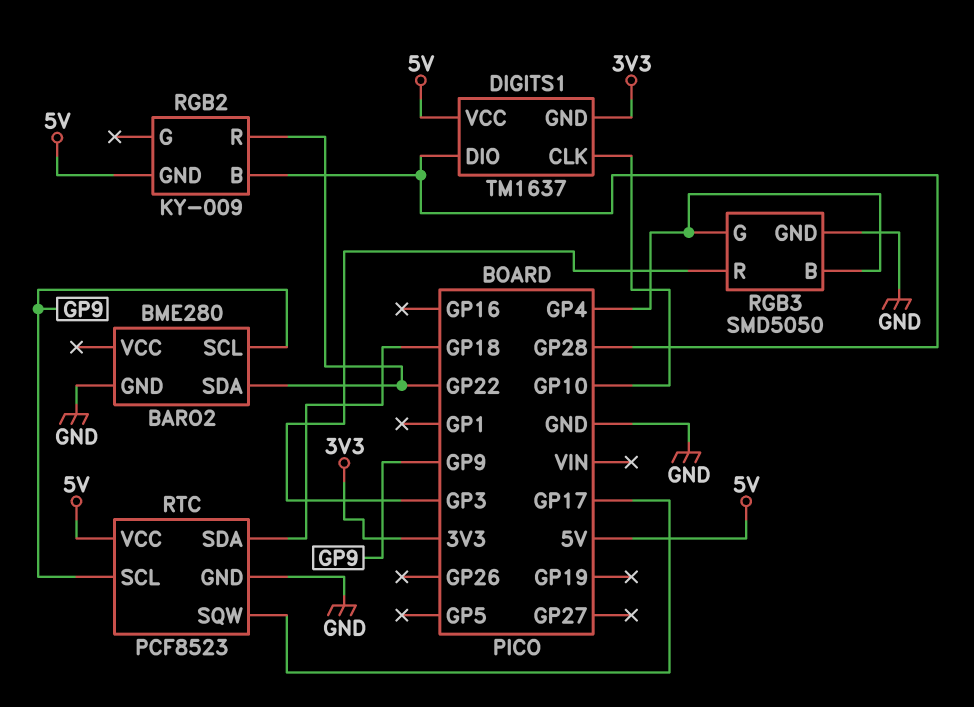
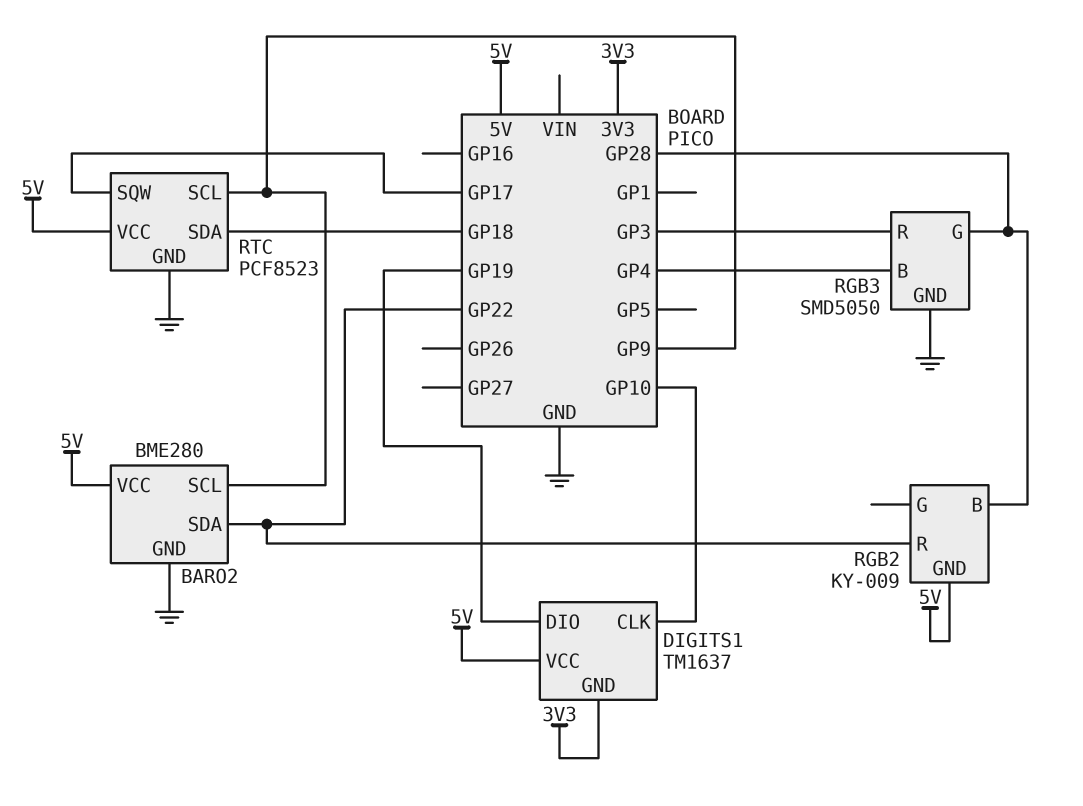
BARO2 pin VCC: none -> 5V
DIGITS1 pin DIO: GP28 -> GP19
RGB3 pin G: GP4 -> GP28

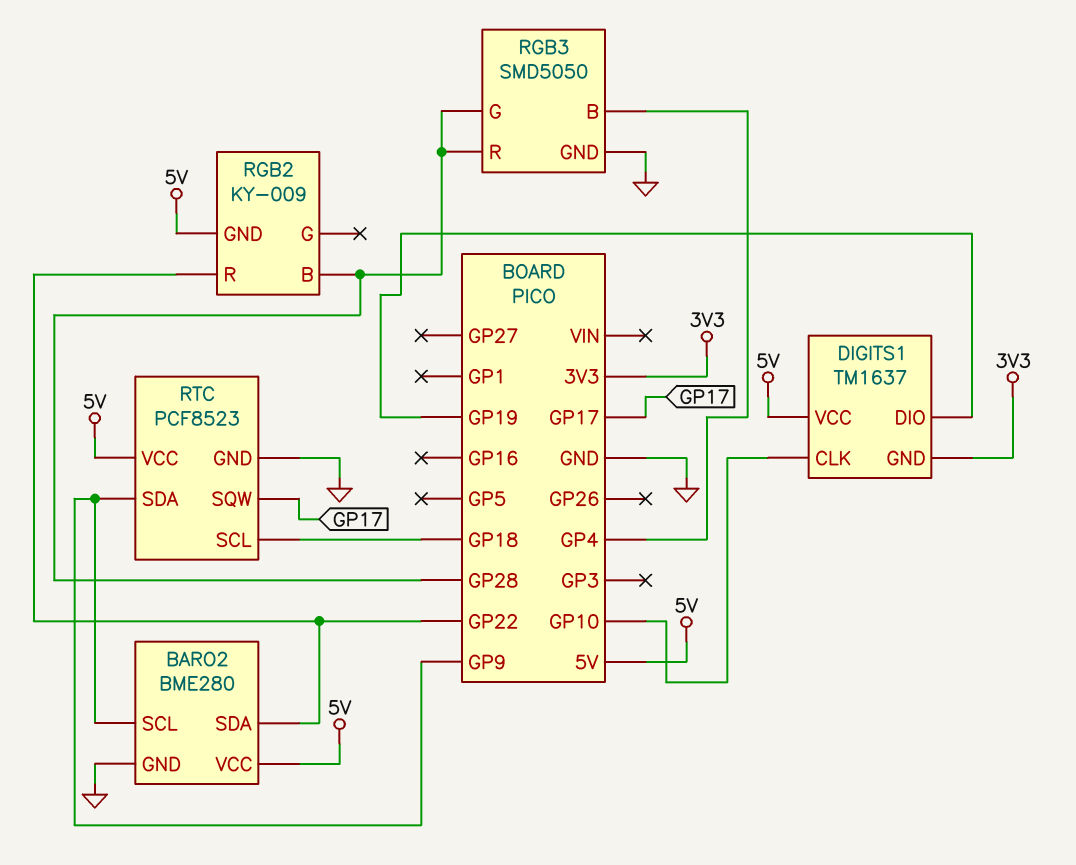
RGB3 pin R: GP3 -> GP28
RTC pin SCL: GP9 -> GP18
RTC pin SDA: GP18 -> GP9

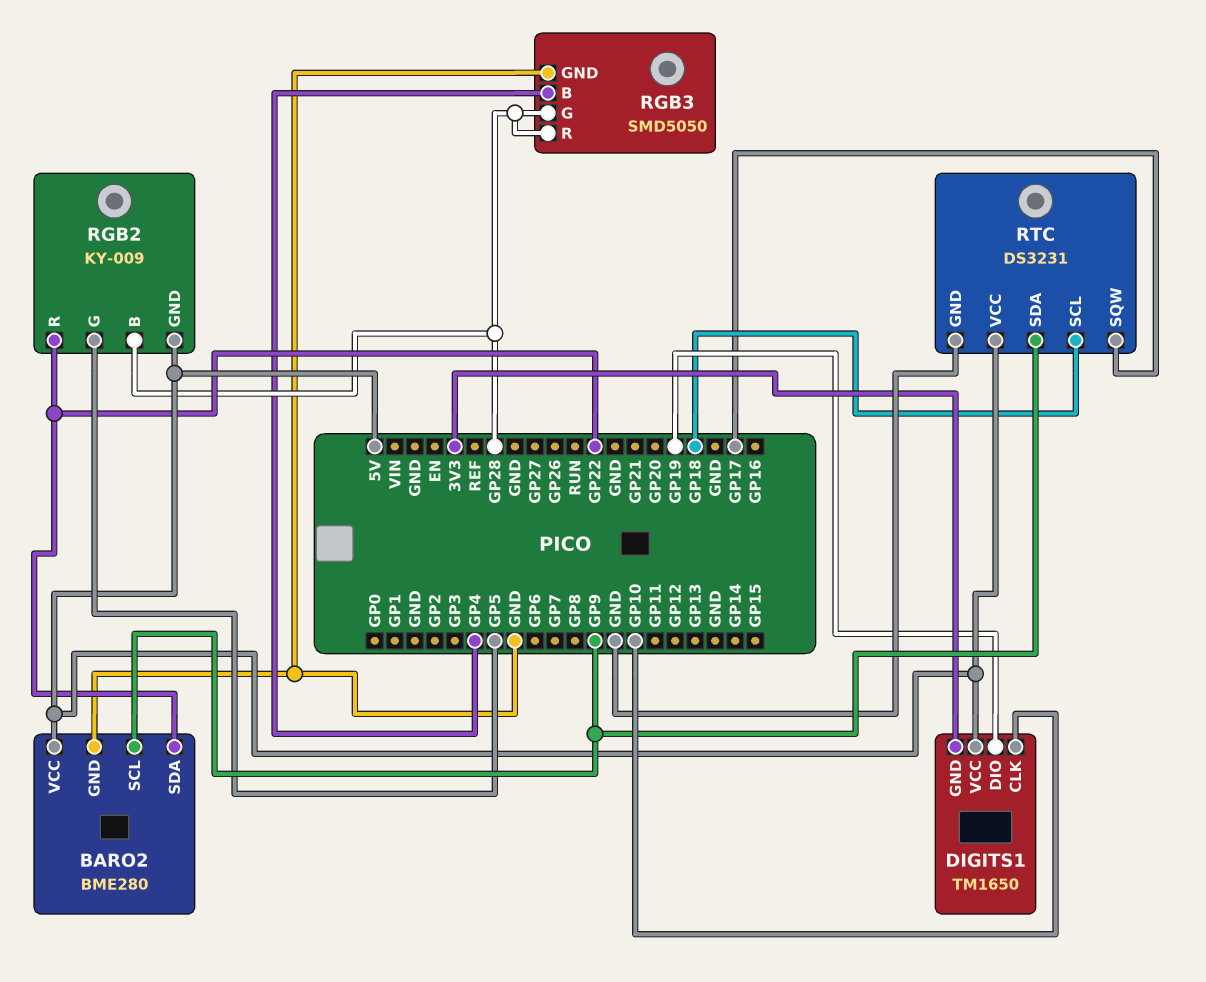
DIGITS1: TM1637 -> TM1650
RGB2 pin G: none -> GP5
RTC: PCF8523 -> DS3231

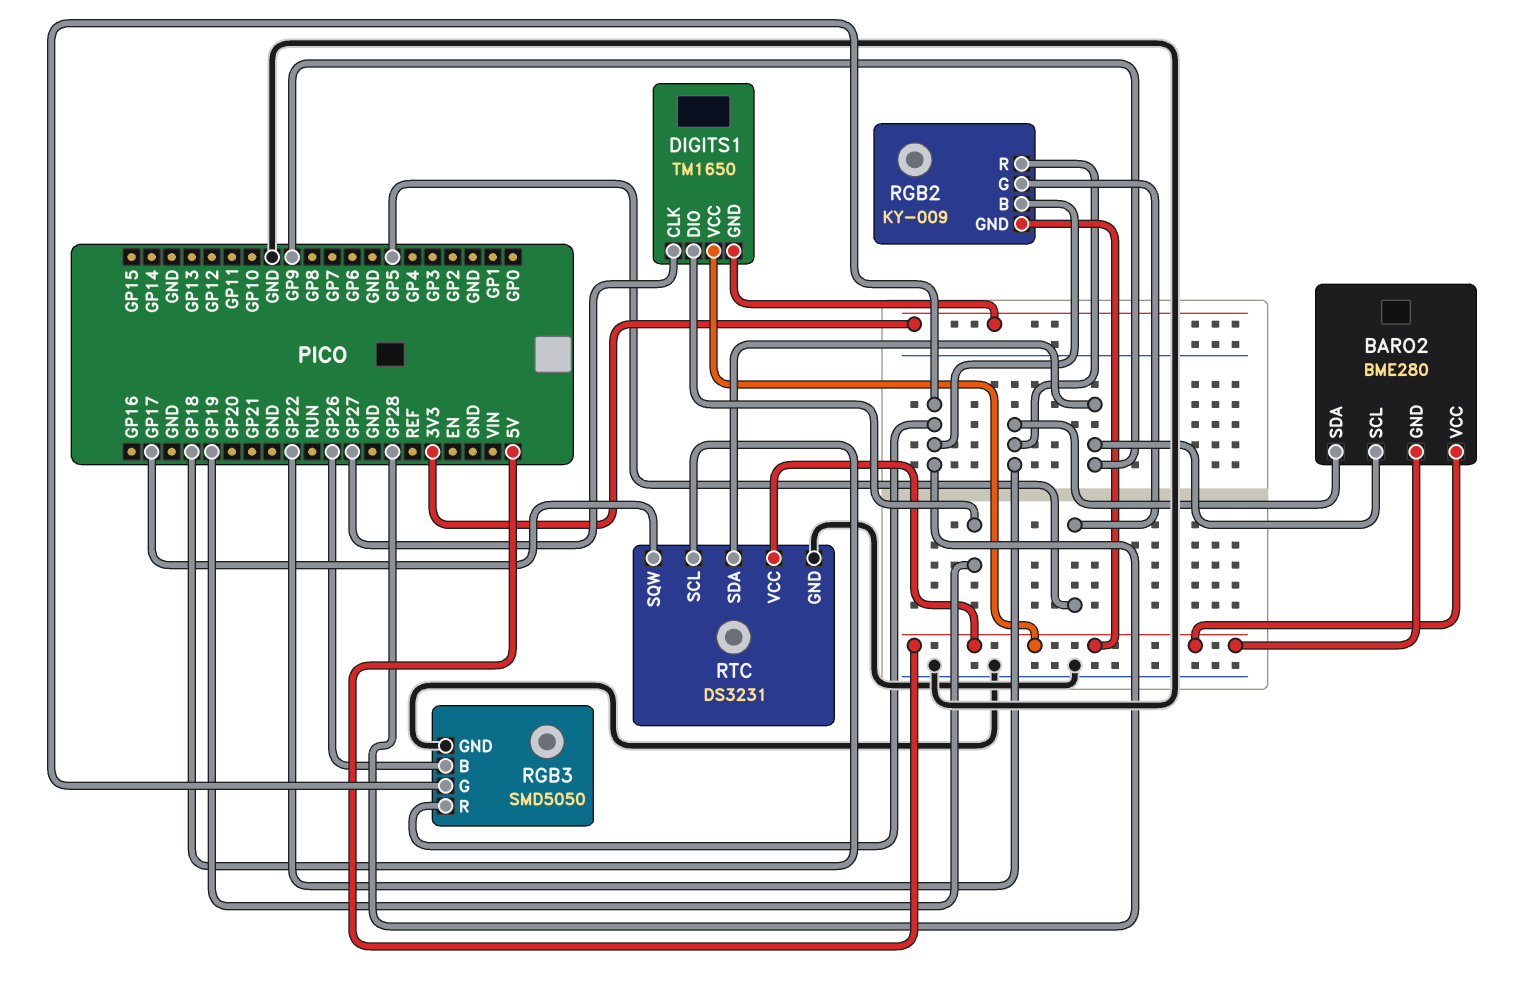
BARO2 pin GND: GND -> 5V
DIGITS1 pin CLK: GP10 -> GP27
RGB3 pin B: GP4 -> GP26

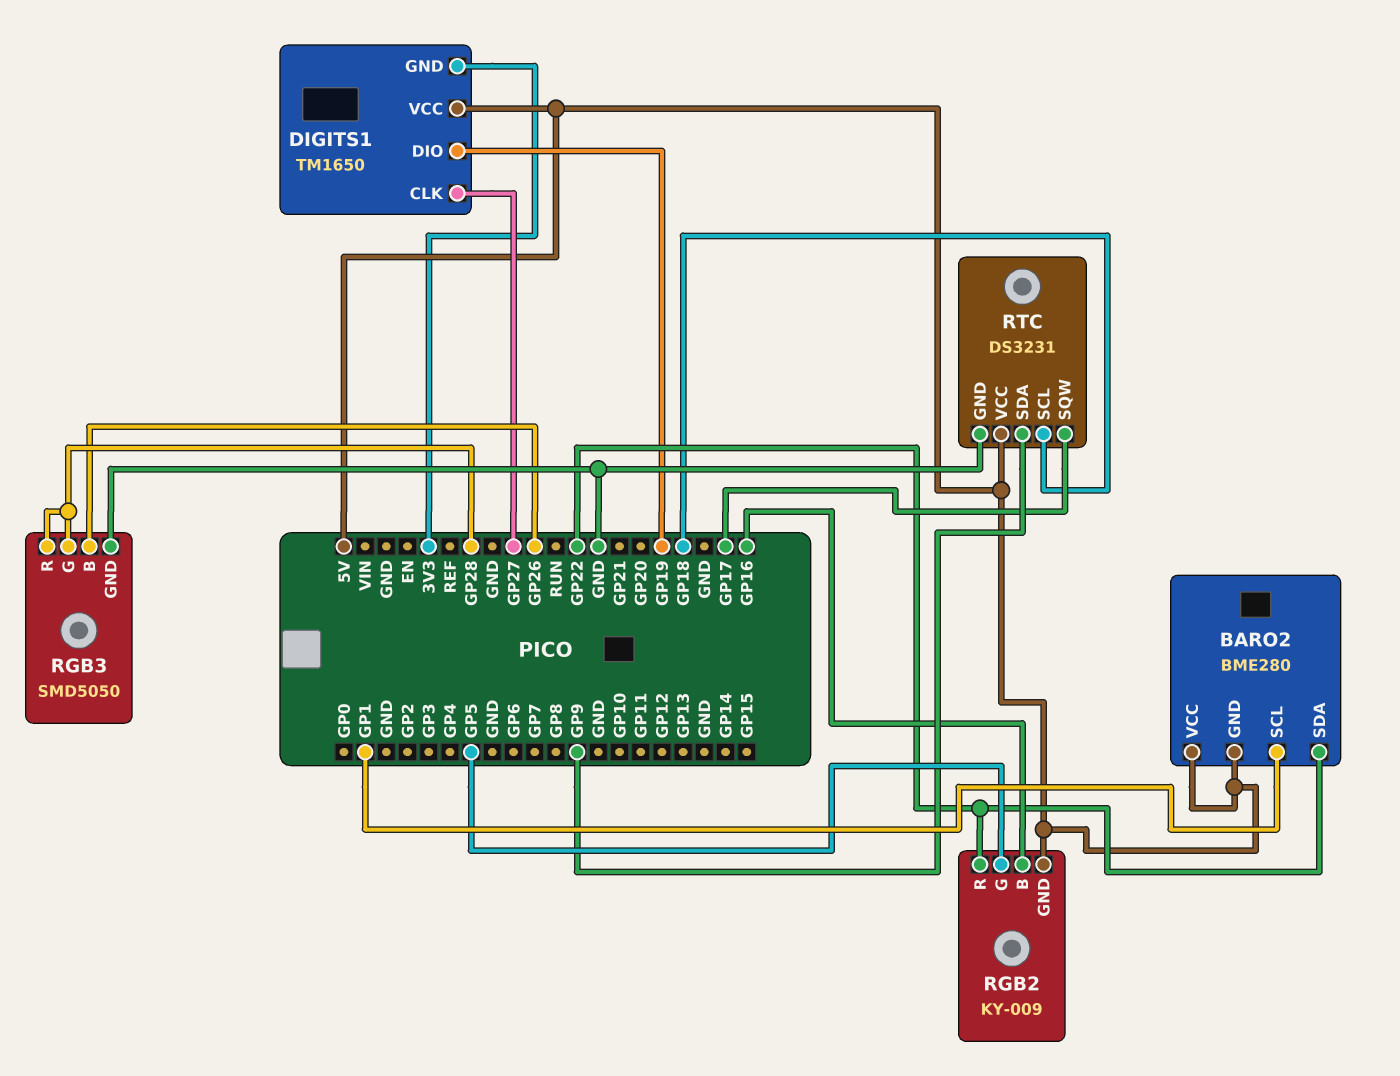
BARO2 pin SCL: GP9 -> GP1
RGB2 pin B: GP28 -> GP16

